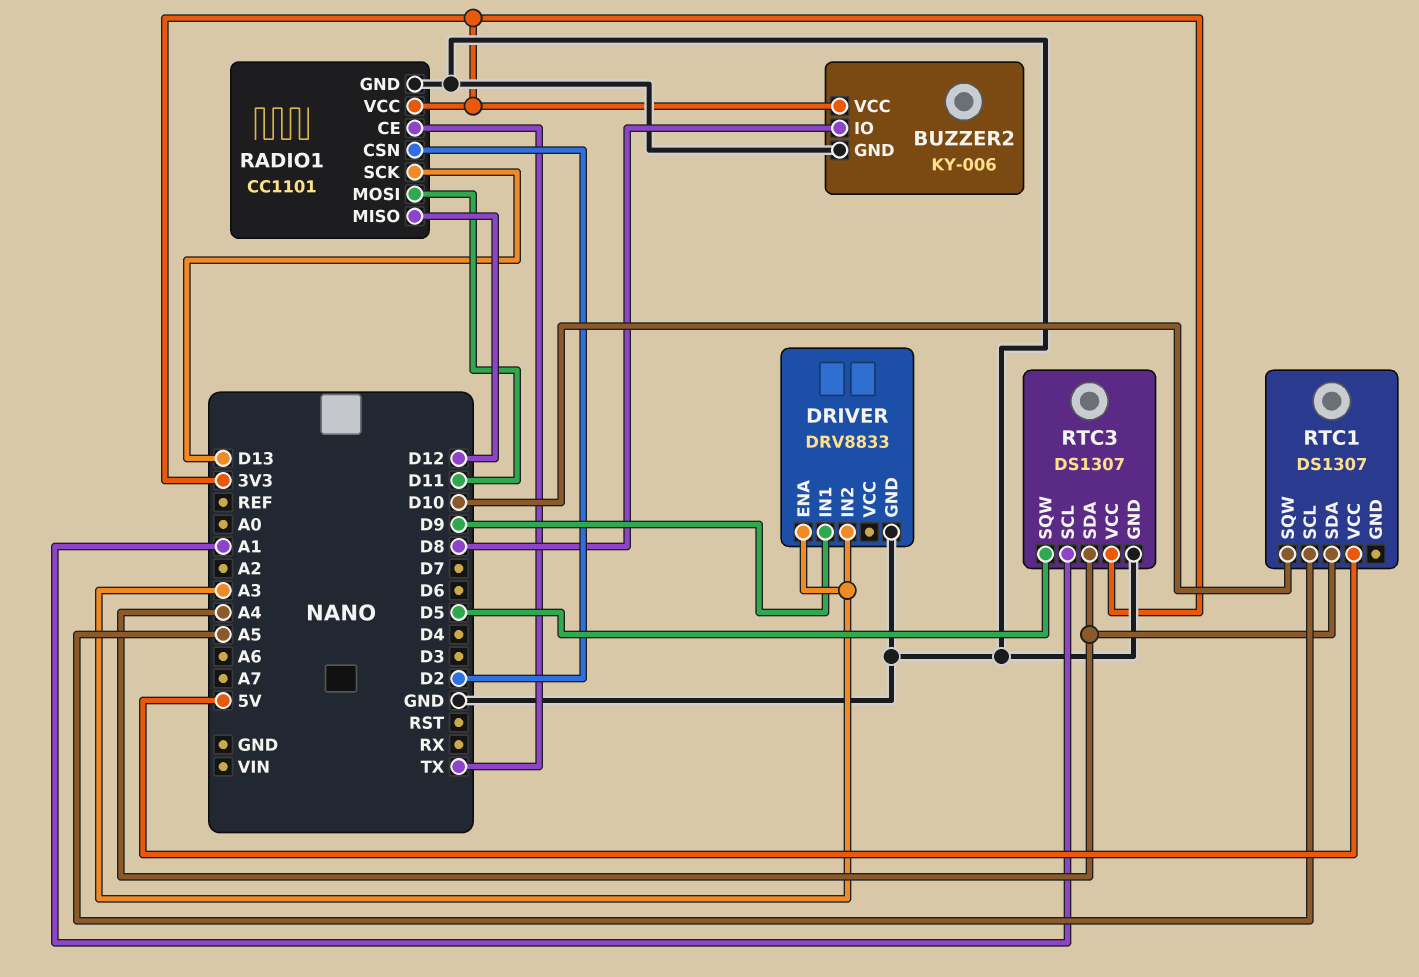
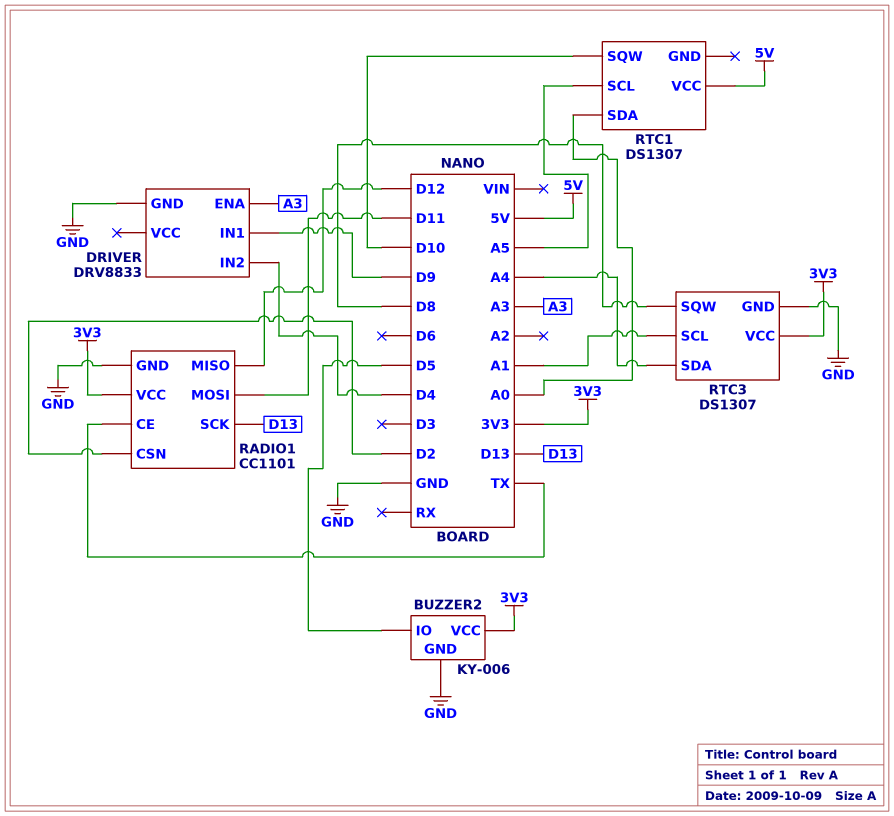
BUZZER2 pin IO: D8 -> D5
DRIVER pin IN2: A3 -> D4
RTC1 pin SDA: A4 -> A0
RTC3 pin SQW: D5 -> D8

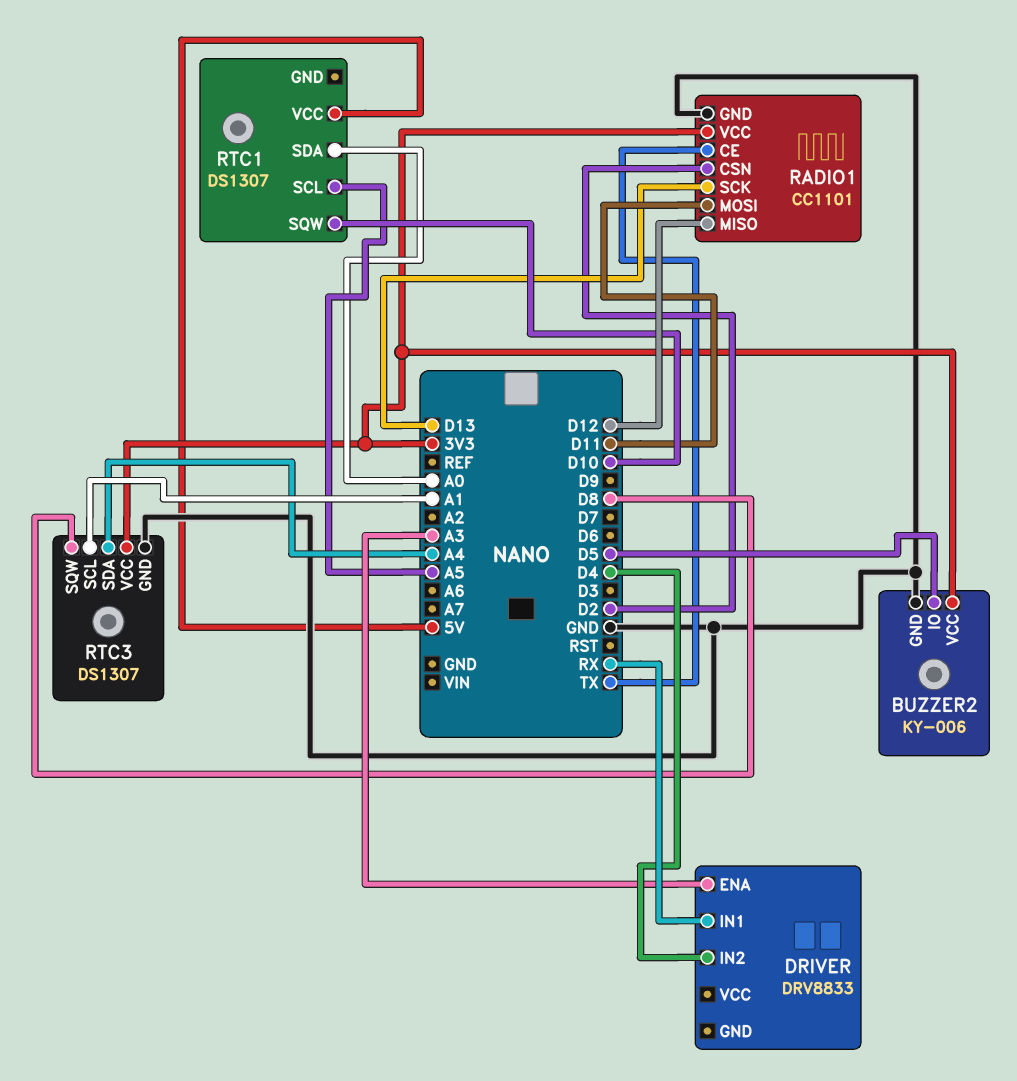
DRIVER pin GND: GND -> none
DRIVER pin IN1: D9 -> RX

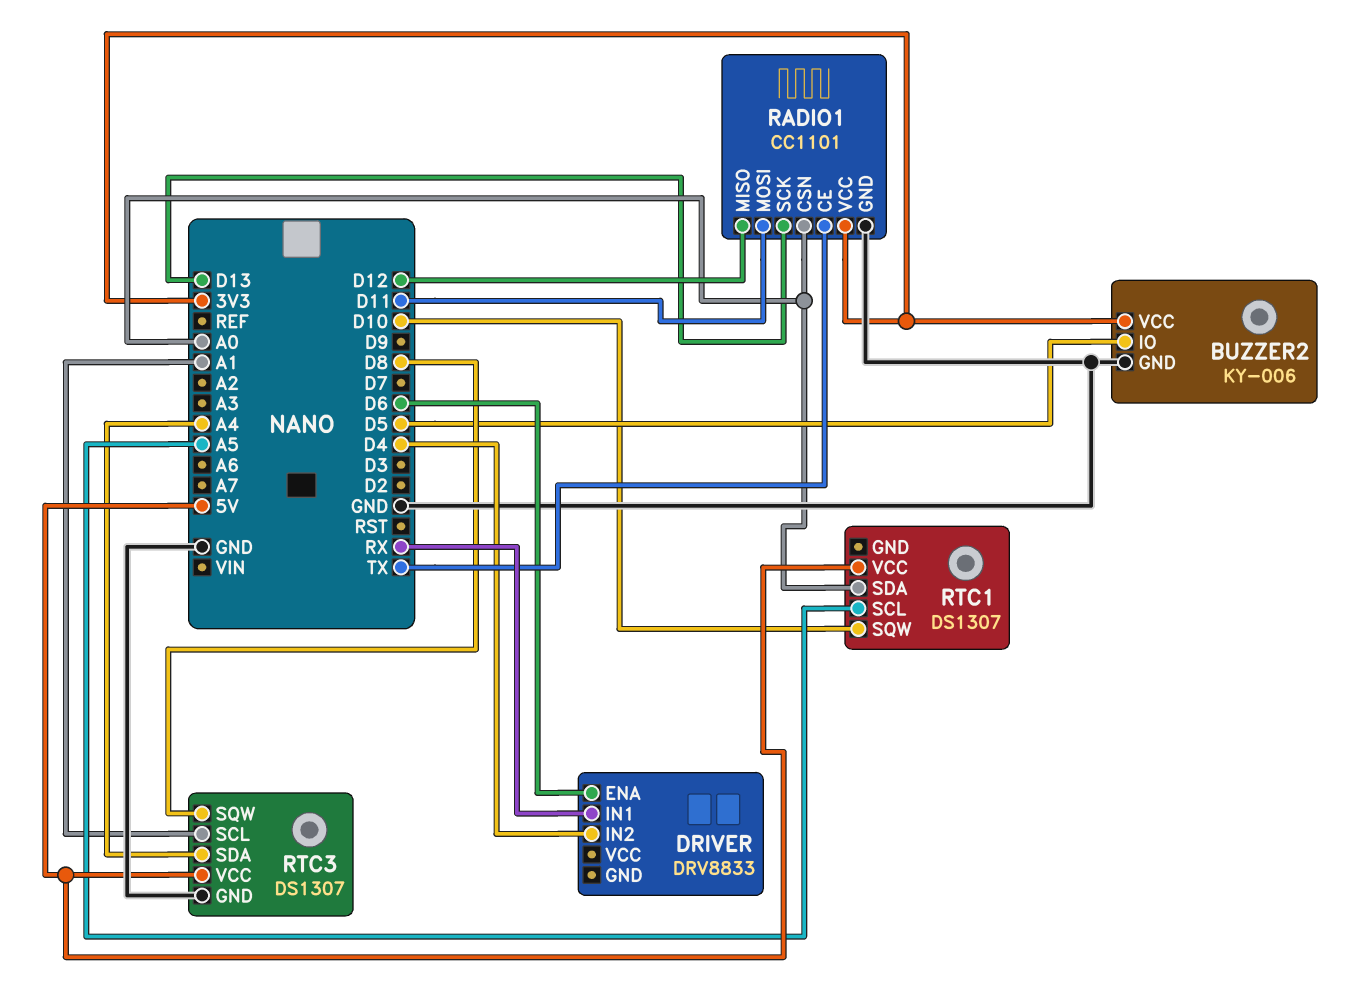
DRIVER pin ENA: A3 -> D6
RADIO1 pin CSN: D2 -> A0
RTC3 pin VCC: 3V3 -> 5V

